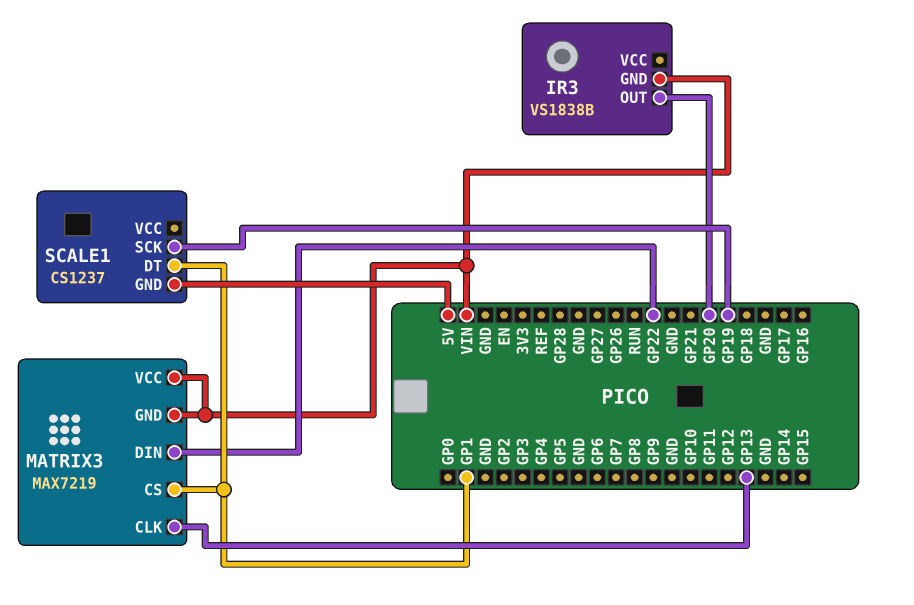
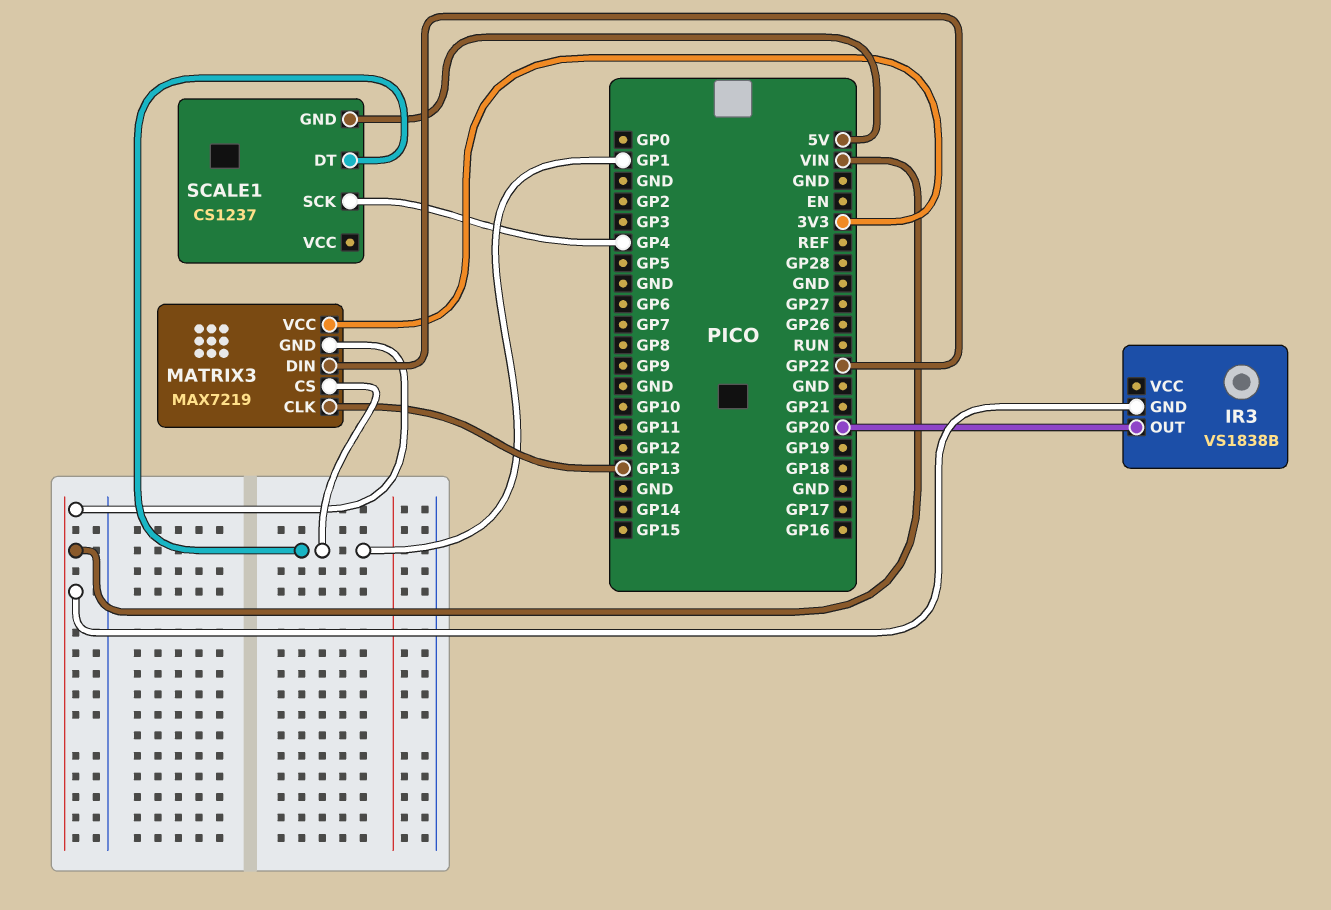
MATRIX3 pin VCC: VIN -> 3V3
SCALE1 pin SCK: GP19 -> GP4

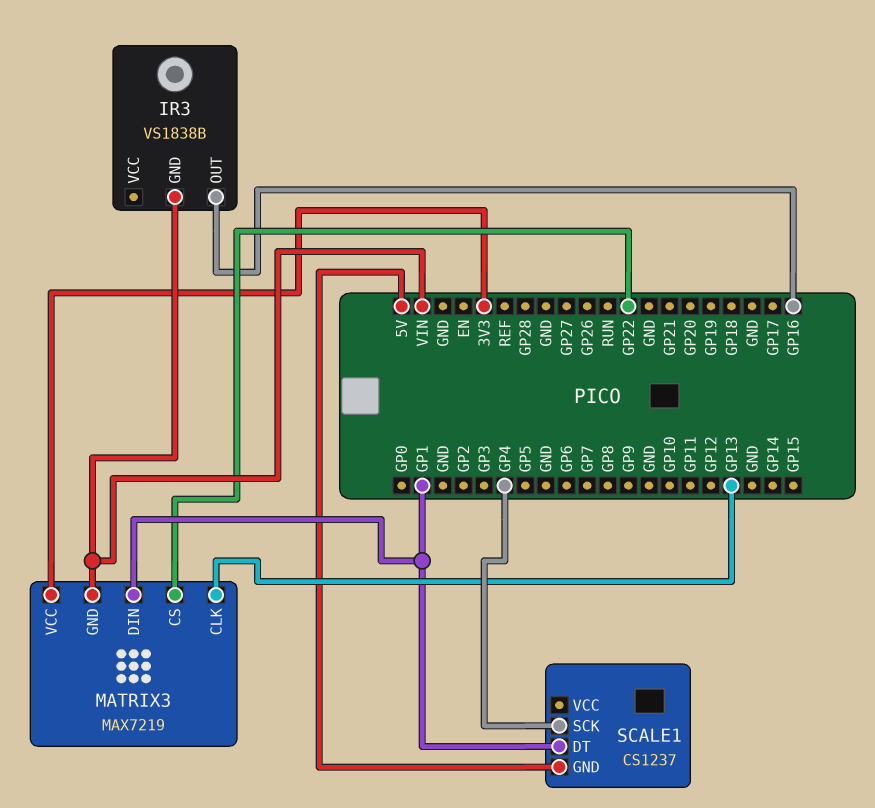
IR3 pin OUT: GP20 -> GP16
MATRIX3 pin CS: GP1 -> GP22
MATRIX3 pin DIN: GP22 -> GP1

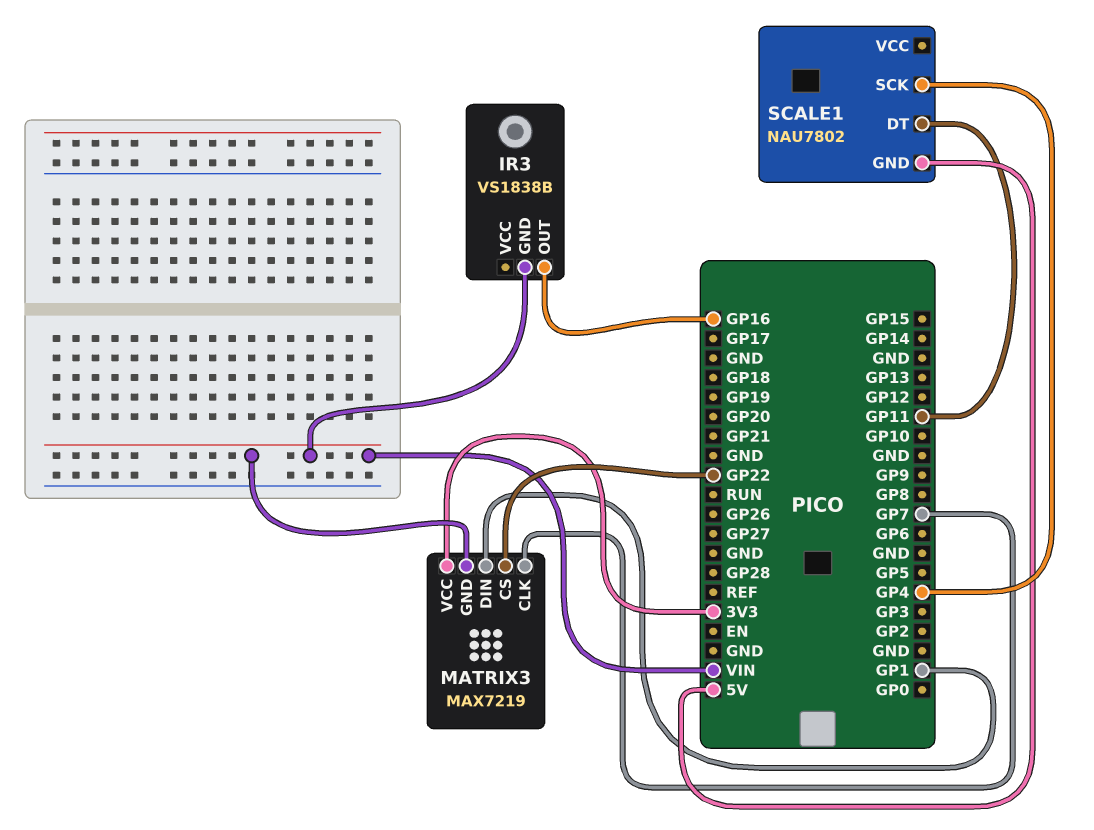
MATRIX3 pin CLK: GP13 -> GP7
SCALE1: CS1237 -> NAU7802
SCALE1 pin DT: GP1 -> GP11

